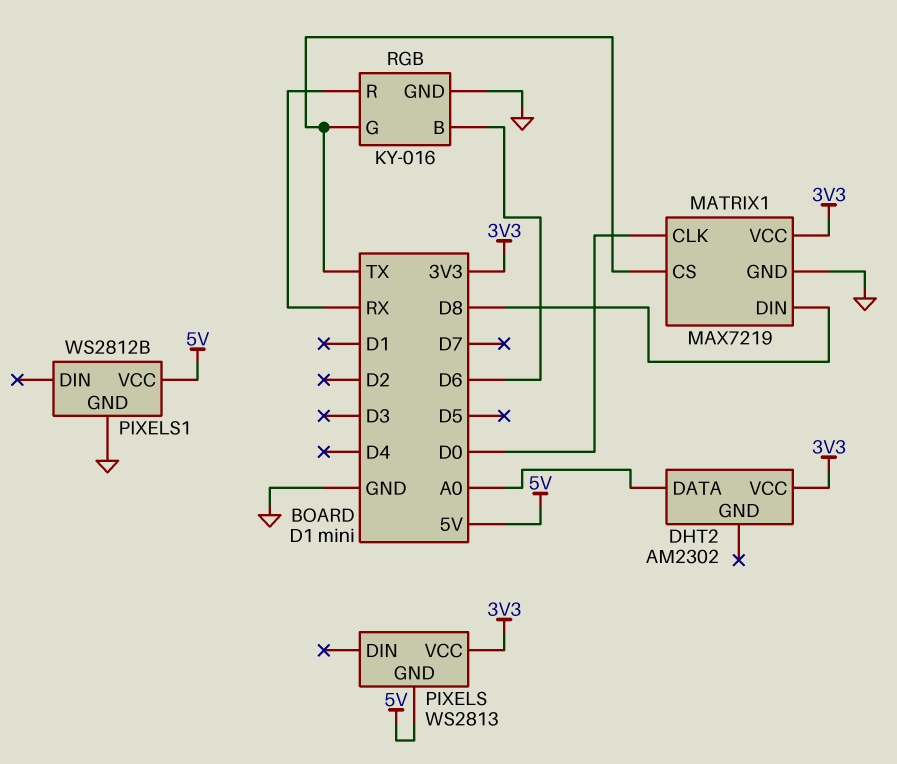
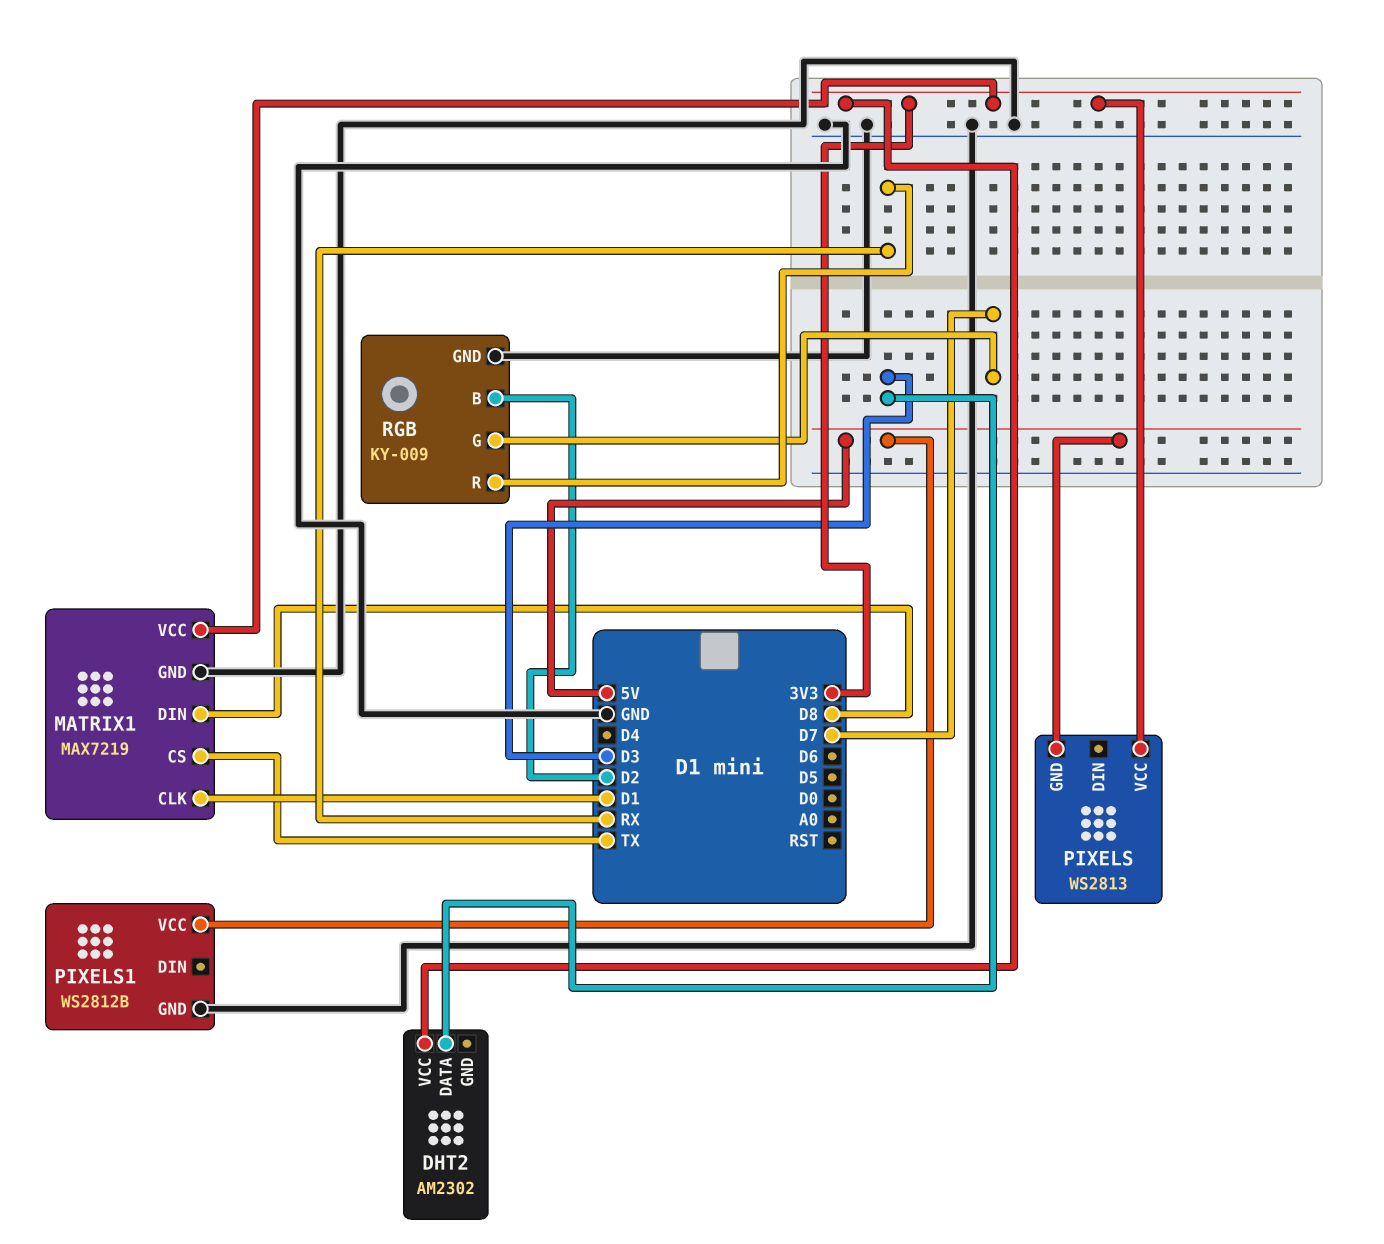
DHT2 pin DATA: A0 -> D3
MATRIX1 pin CLK: D0 -> D1
RGB: KY-016 -> KY-009
RGB pin B: D6 -> D2
RGB pin G: TX -> D7

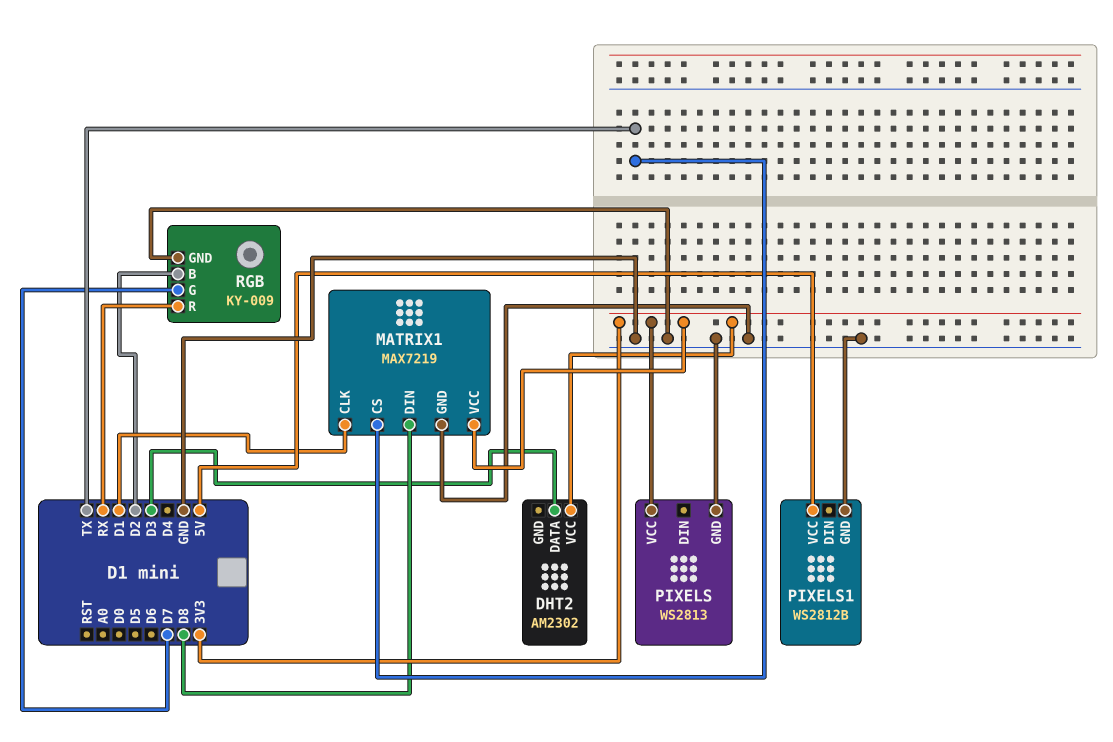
PIXELS pin GND: 5V -> GND

